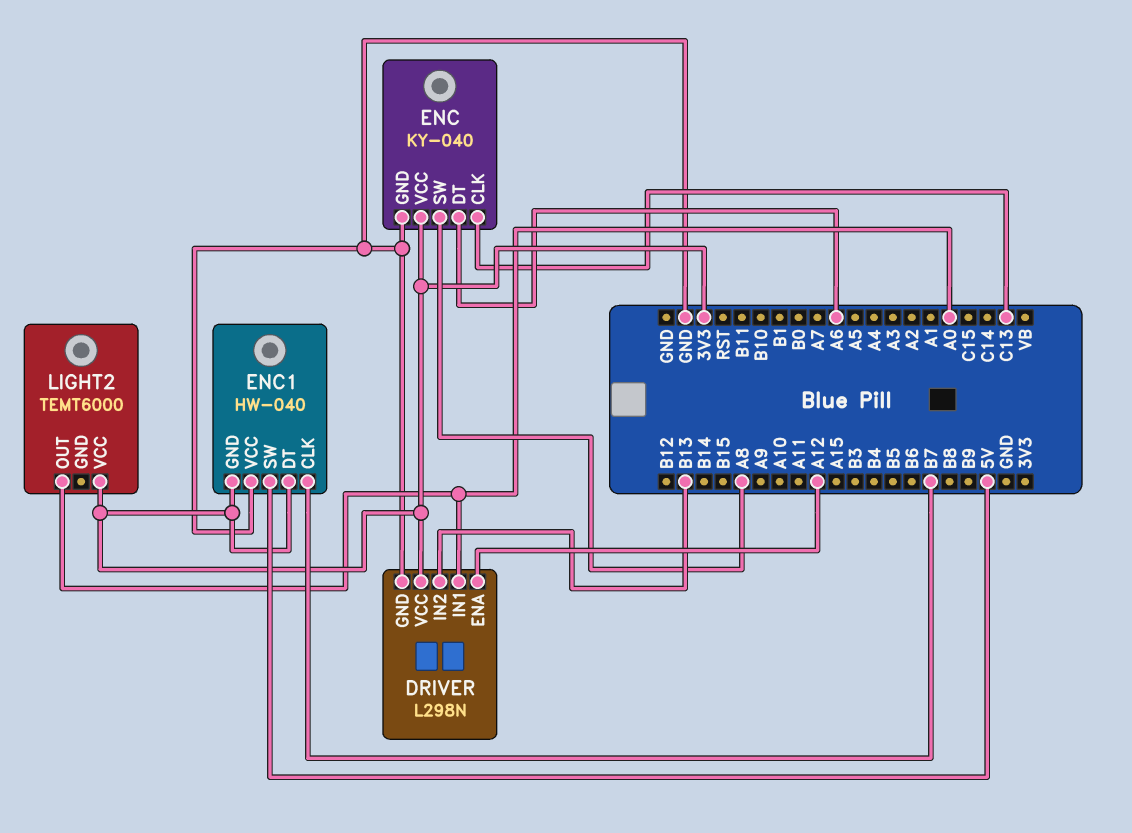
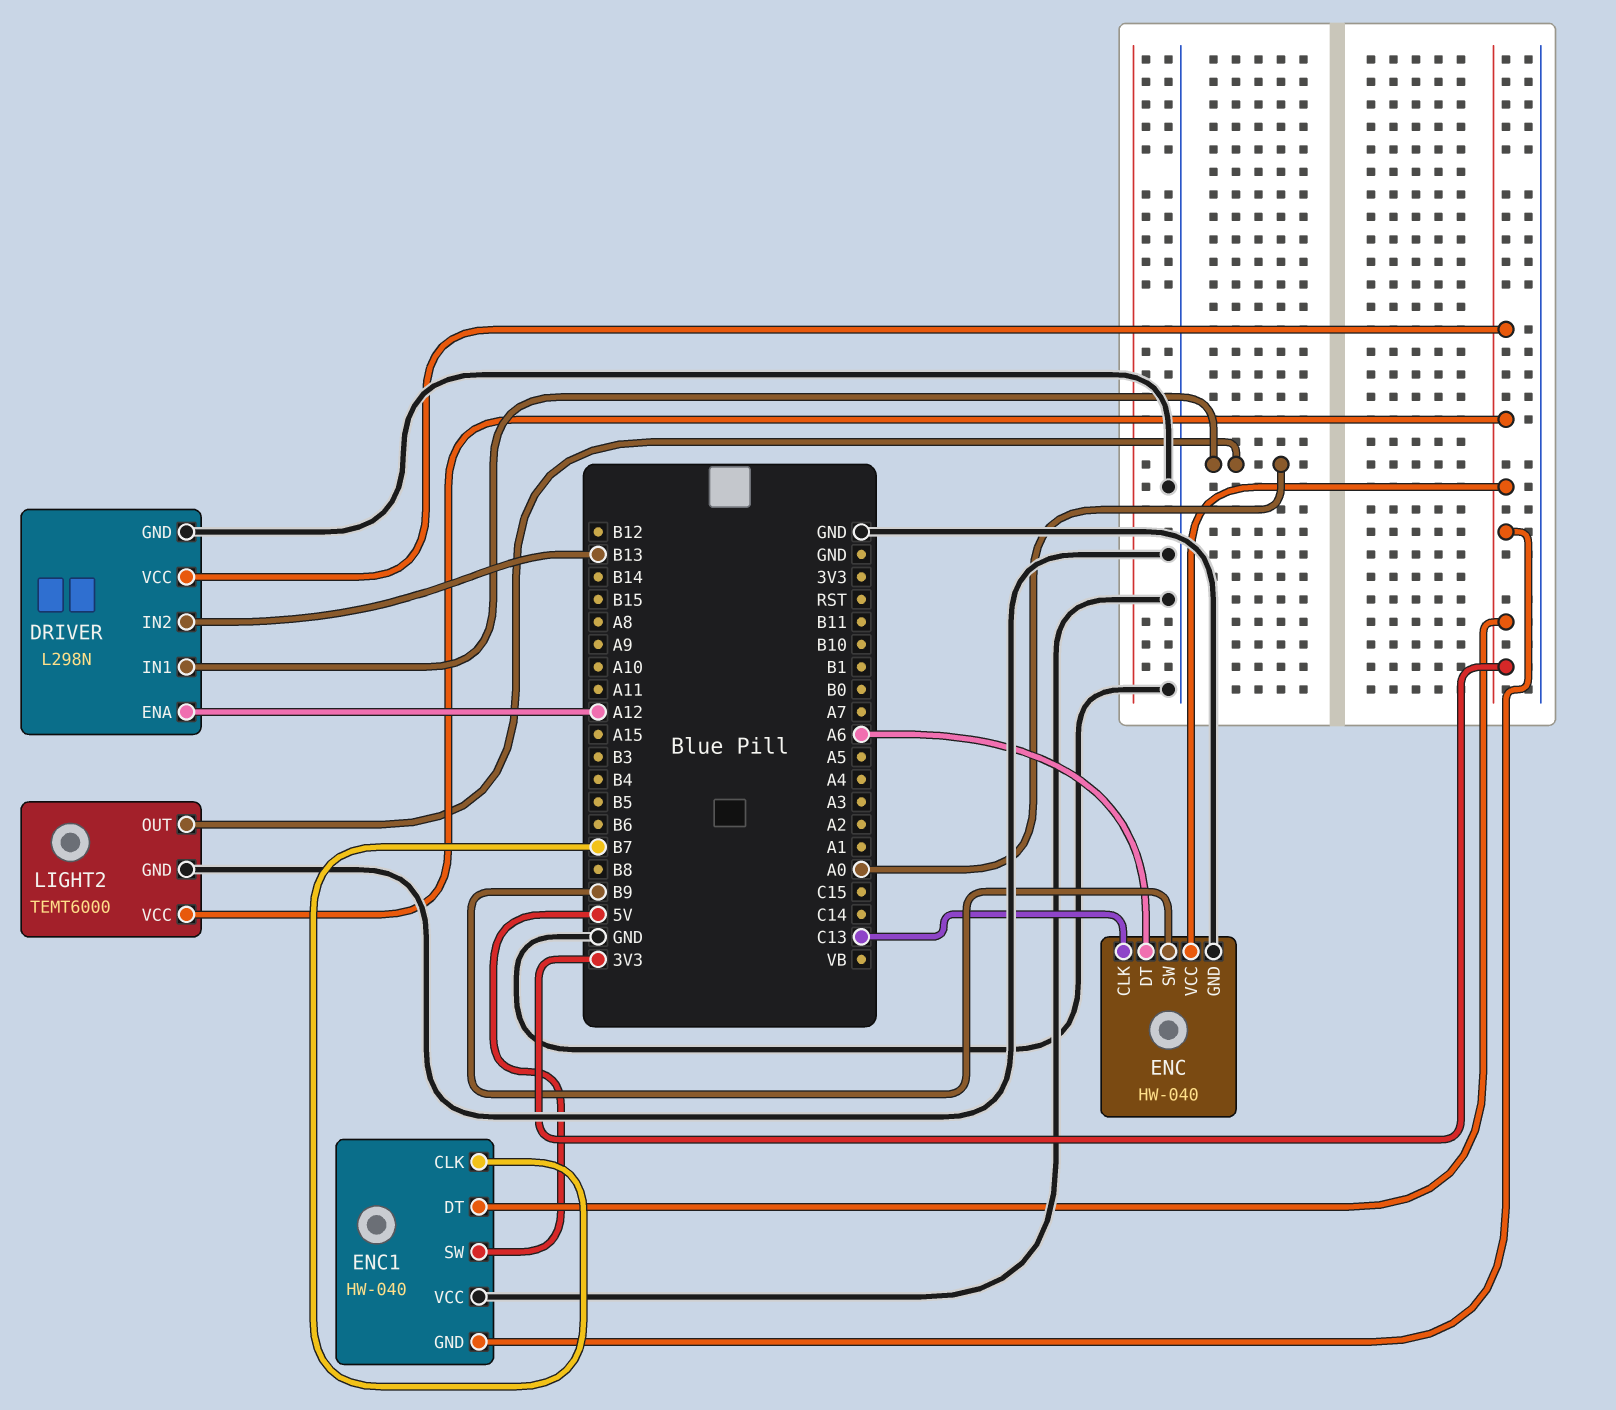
ENC: KY-040 -> HW-040
ENC pin SW: A8 -> B9
LIGHT2 pin GND: none -> GND

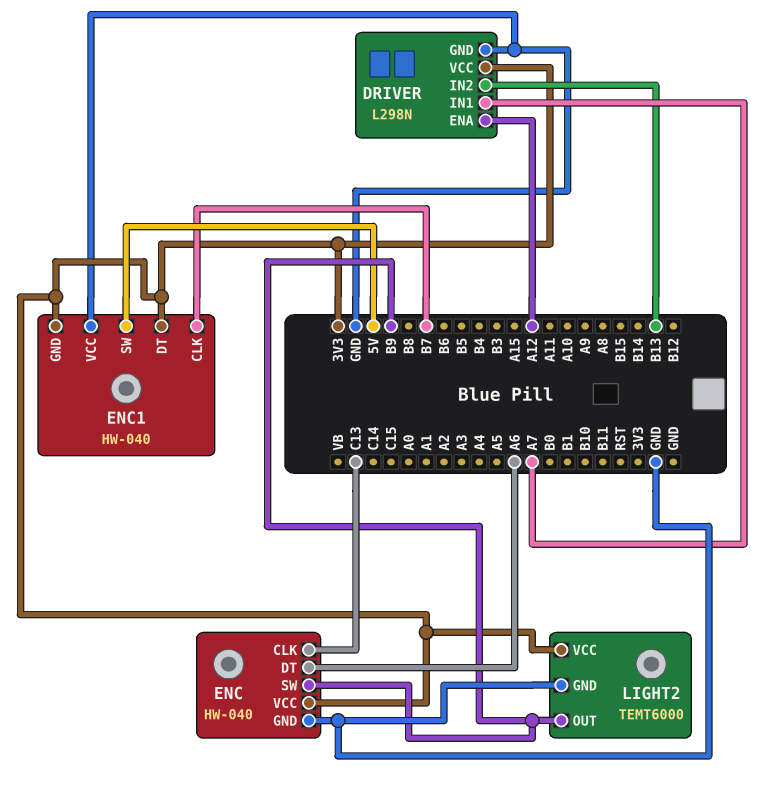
DRIVER pin IN1: A0 -> A7
LIGHT2 pin OUT: A0 -> B9

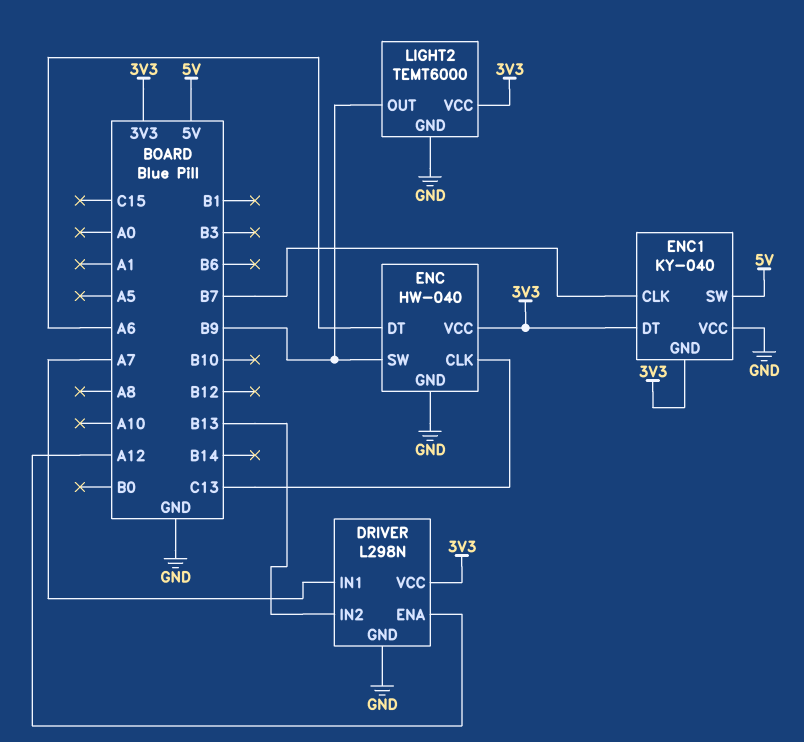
ENC1: HW-040 -> KY-040

